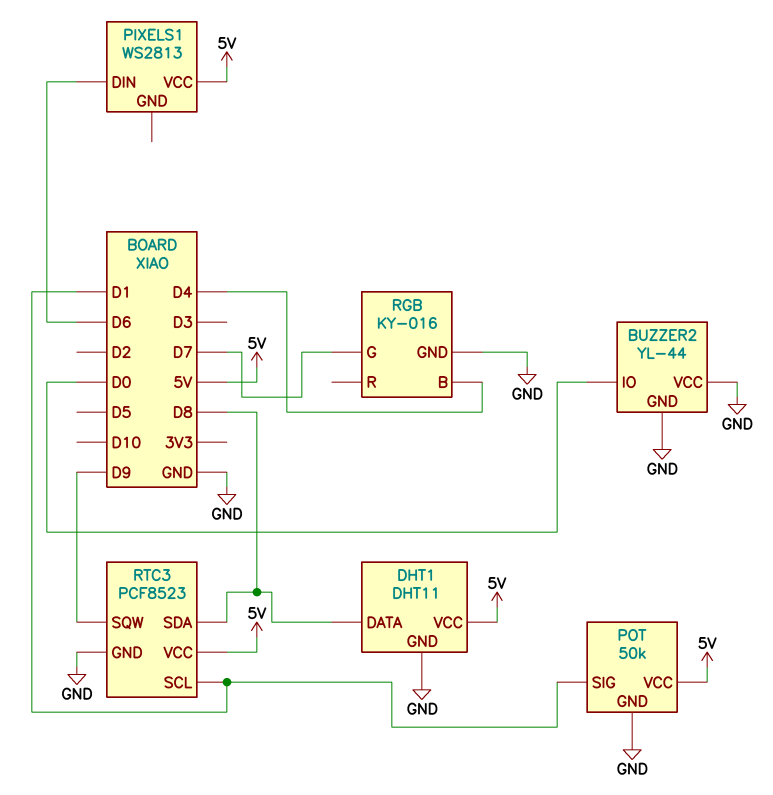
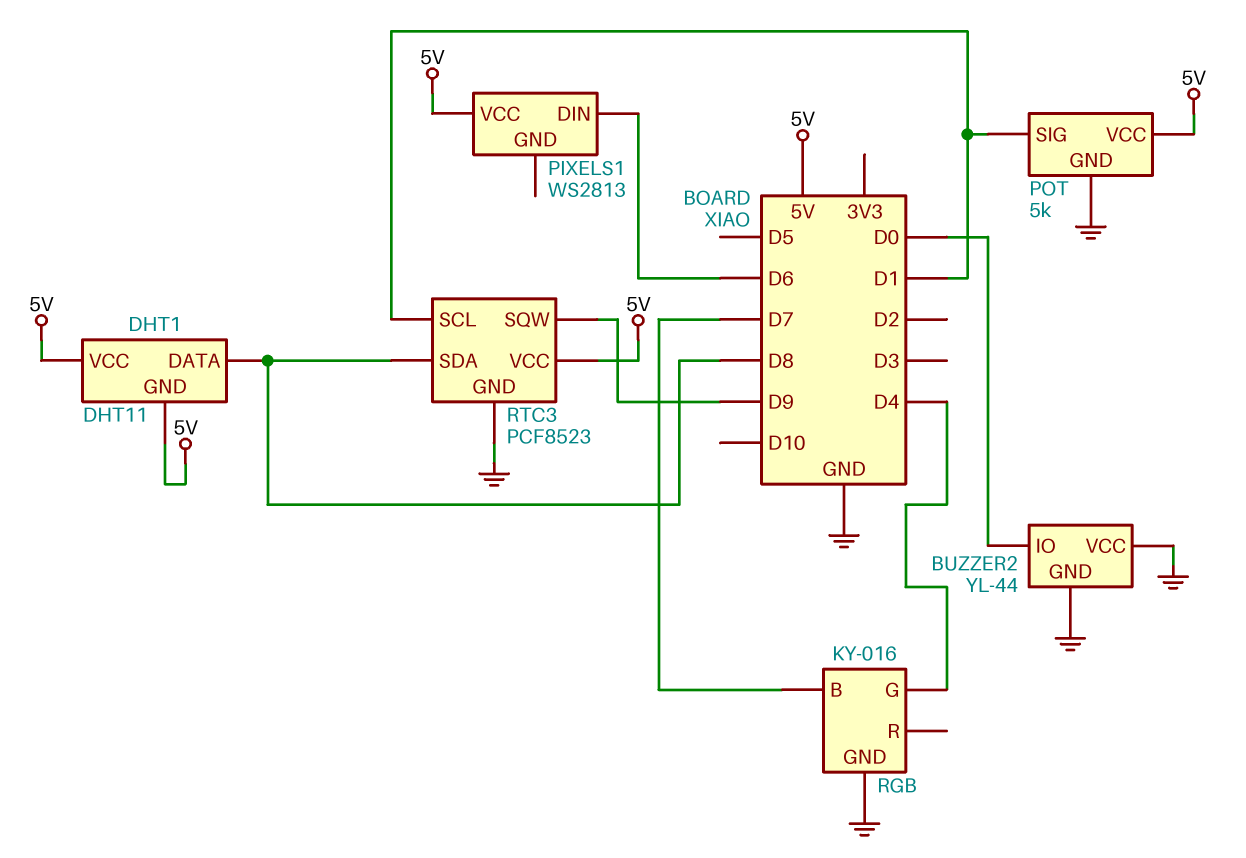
DHT1 pin GND: GND -> 5V
POT: 50k -> 5k
RGB pin B: D4 -> D7
RGB pin G: D7 -> D4

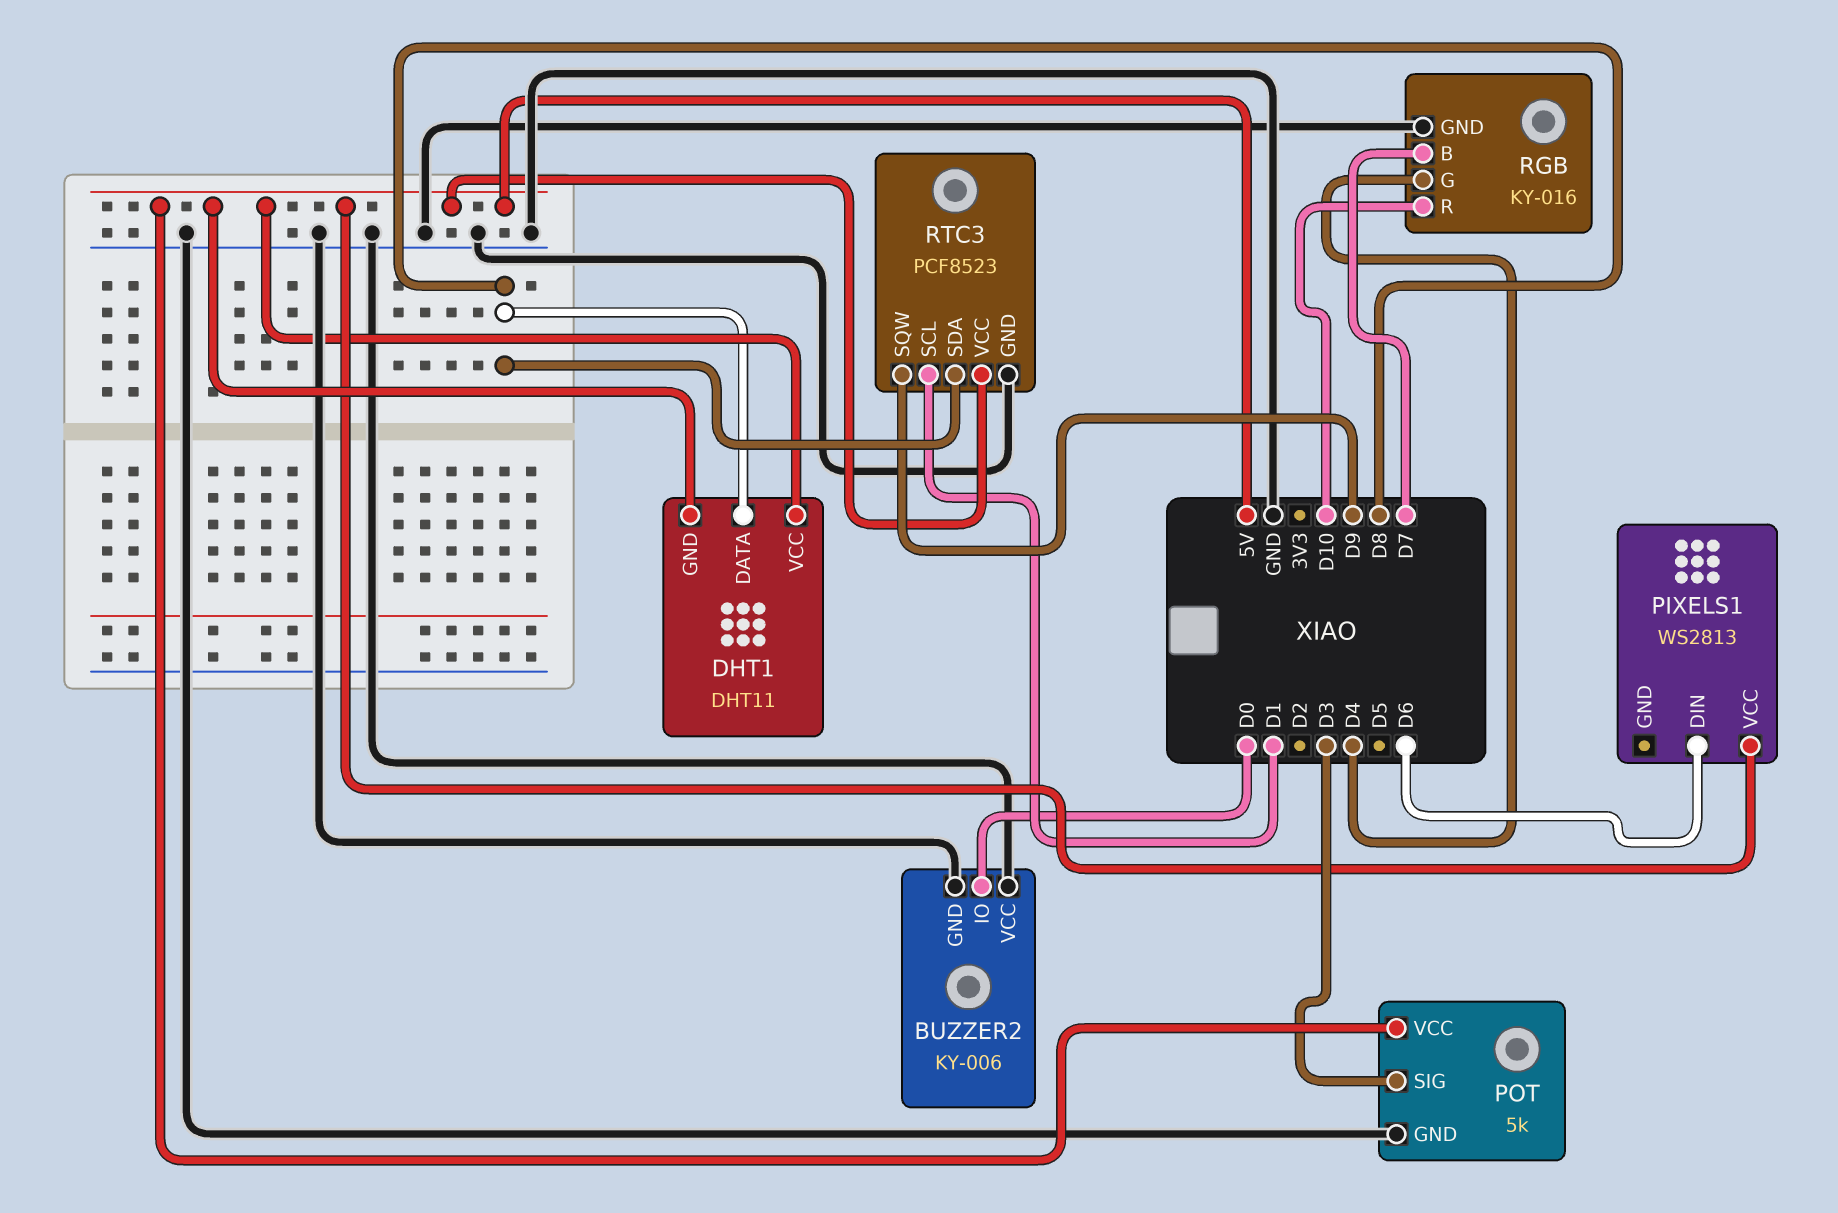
BUZZER2: YL-44 -> KY-006
POT pin SIG: D1 -> D3
RGB pin R: none -> D10

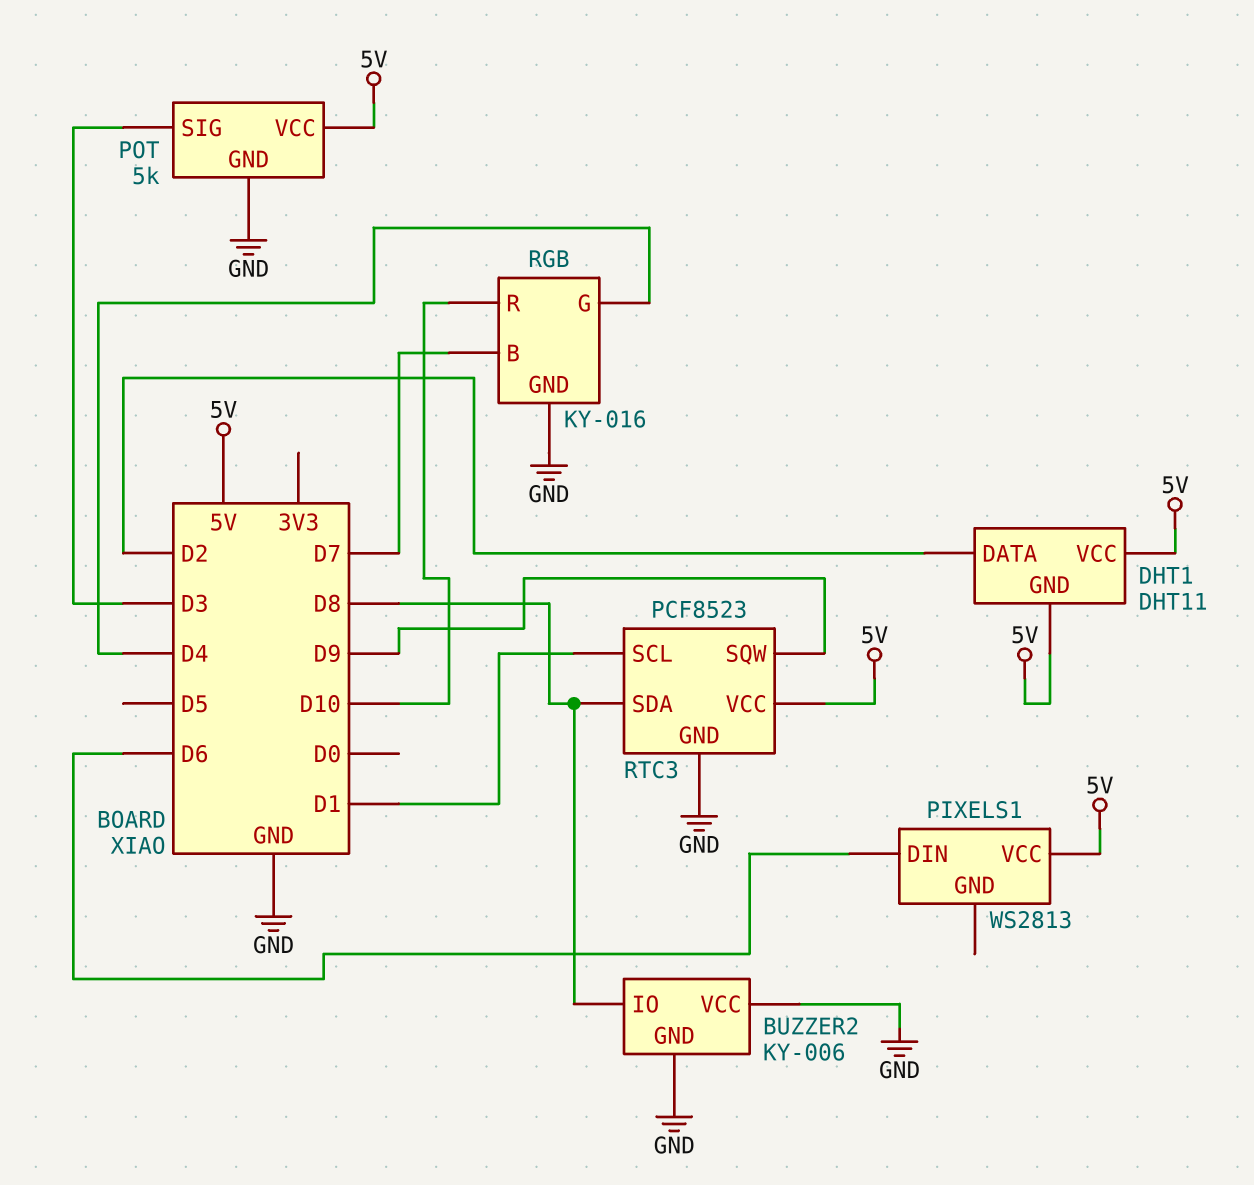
BUZZER2 pin IO: D0 -> D8
DHT1 pin DATA: D8 -> D2

